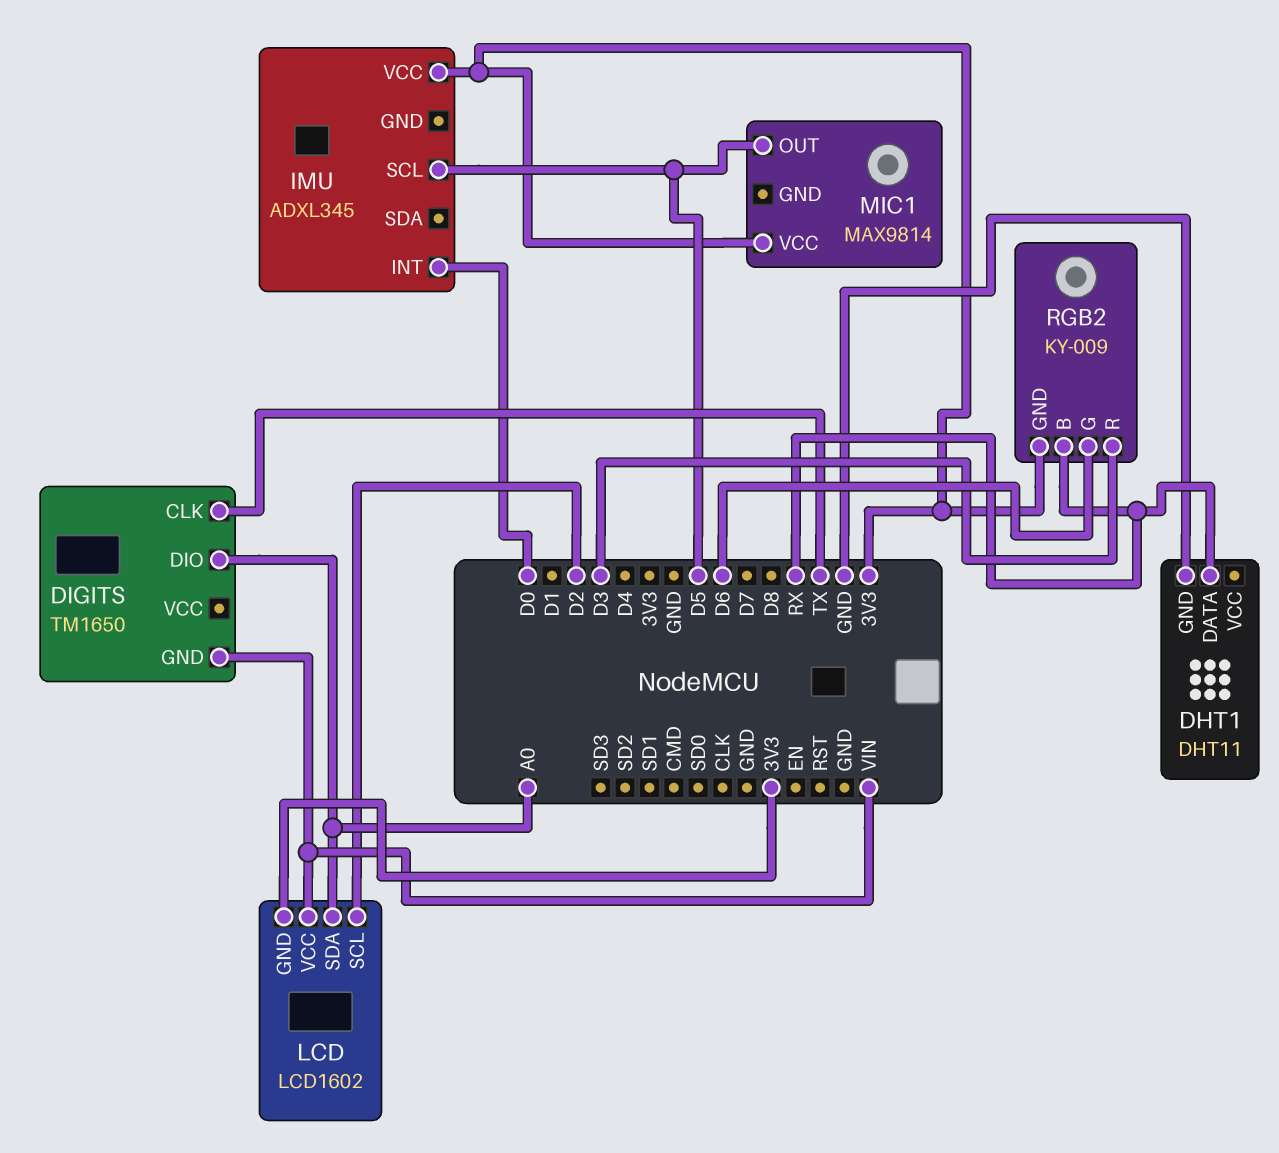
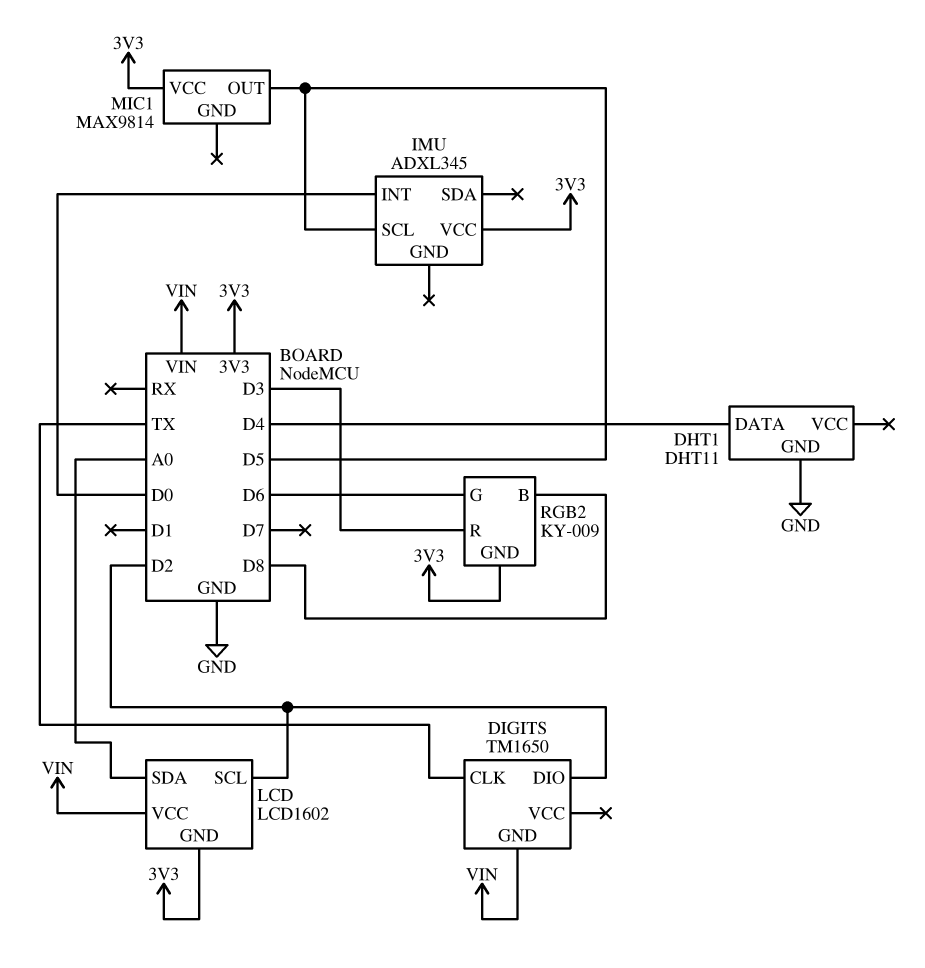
DHT1 pin DATA: RX -> D4
DIGITS pin DIO: A0 -> D2
RGB2 pin B: RX -> D8

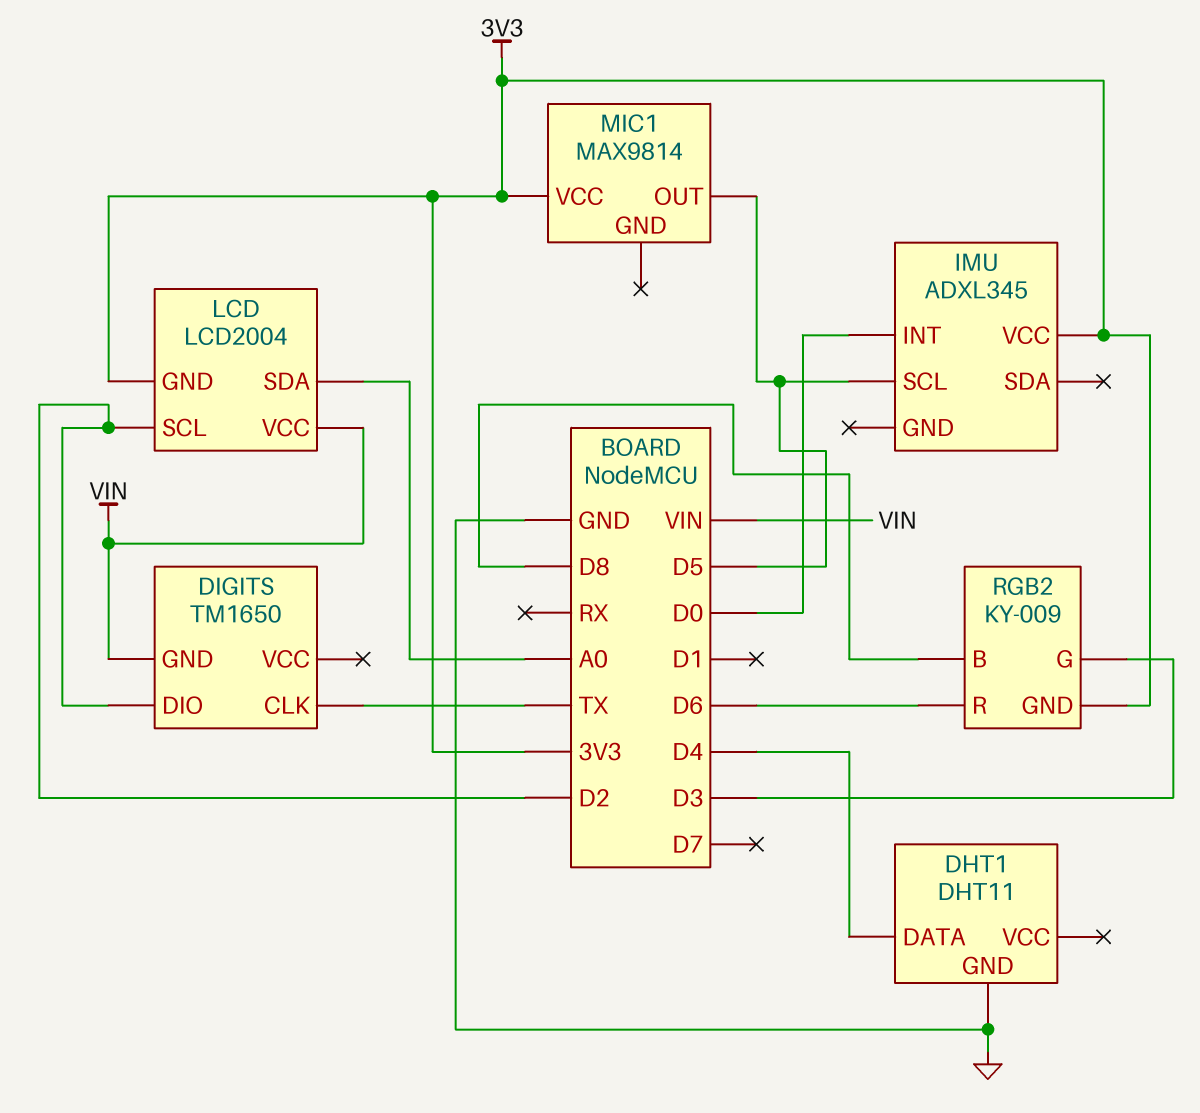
LCD: LCD1602 -> LCD2004
RGB2 pin G: D6 -> D3
RGB2 pin R: D3 -> D6

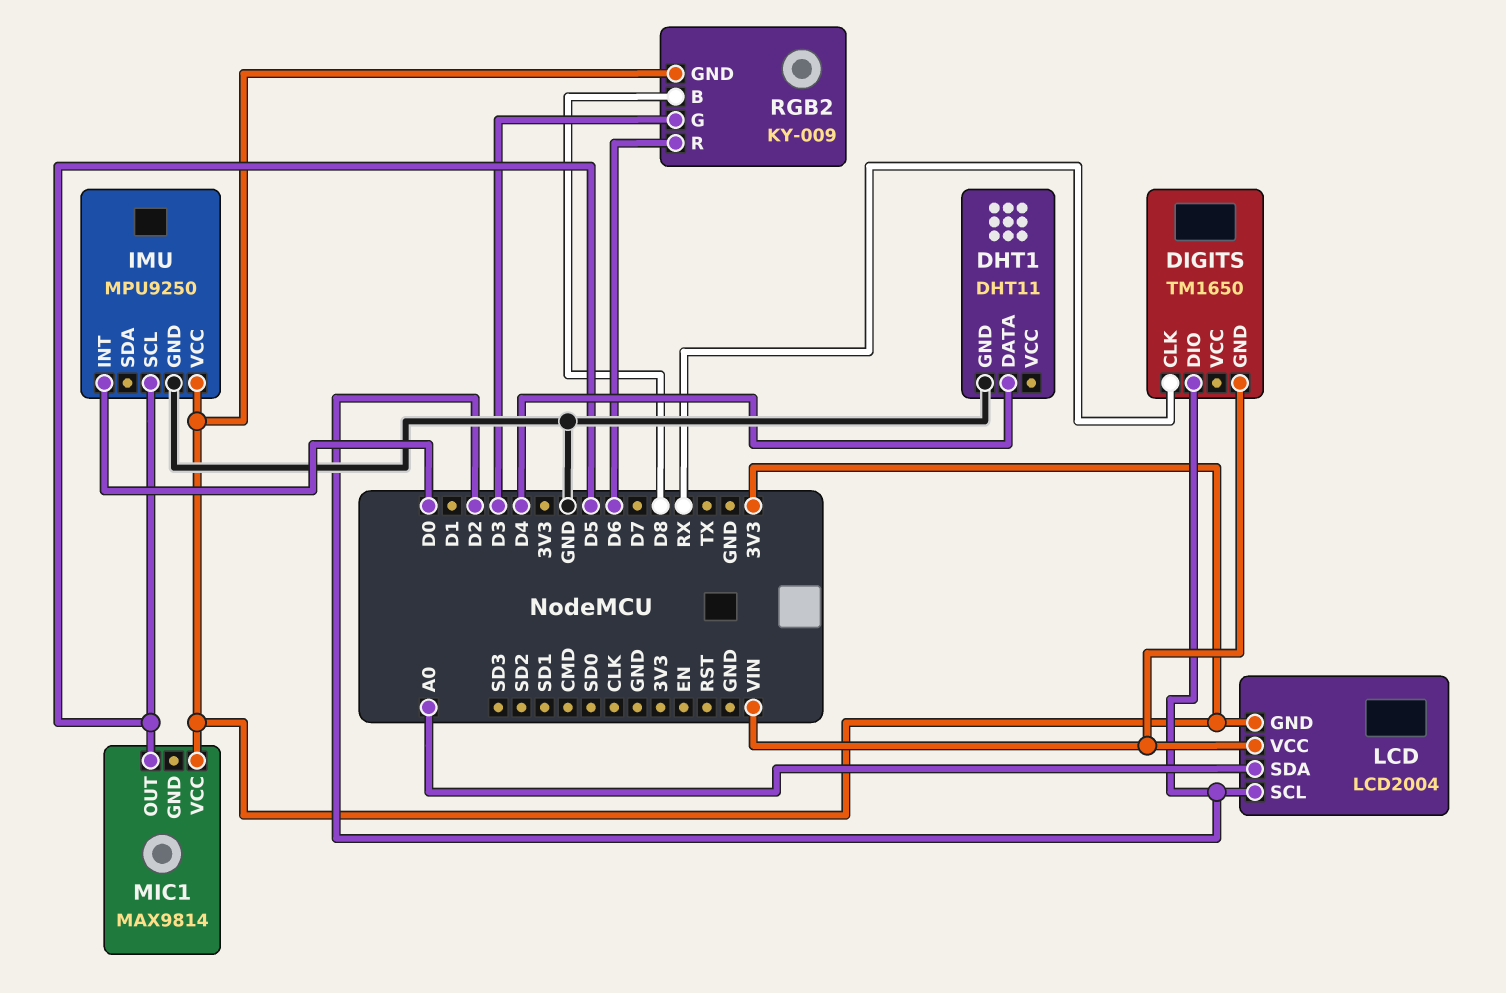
DIGITS pin CLK: TX -> RX
IMU: ADXL345 -> MPU9250
IMU pin GND: none -> GND

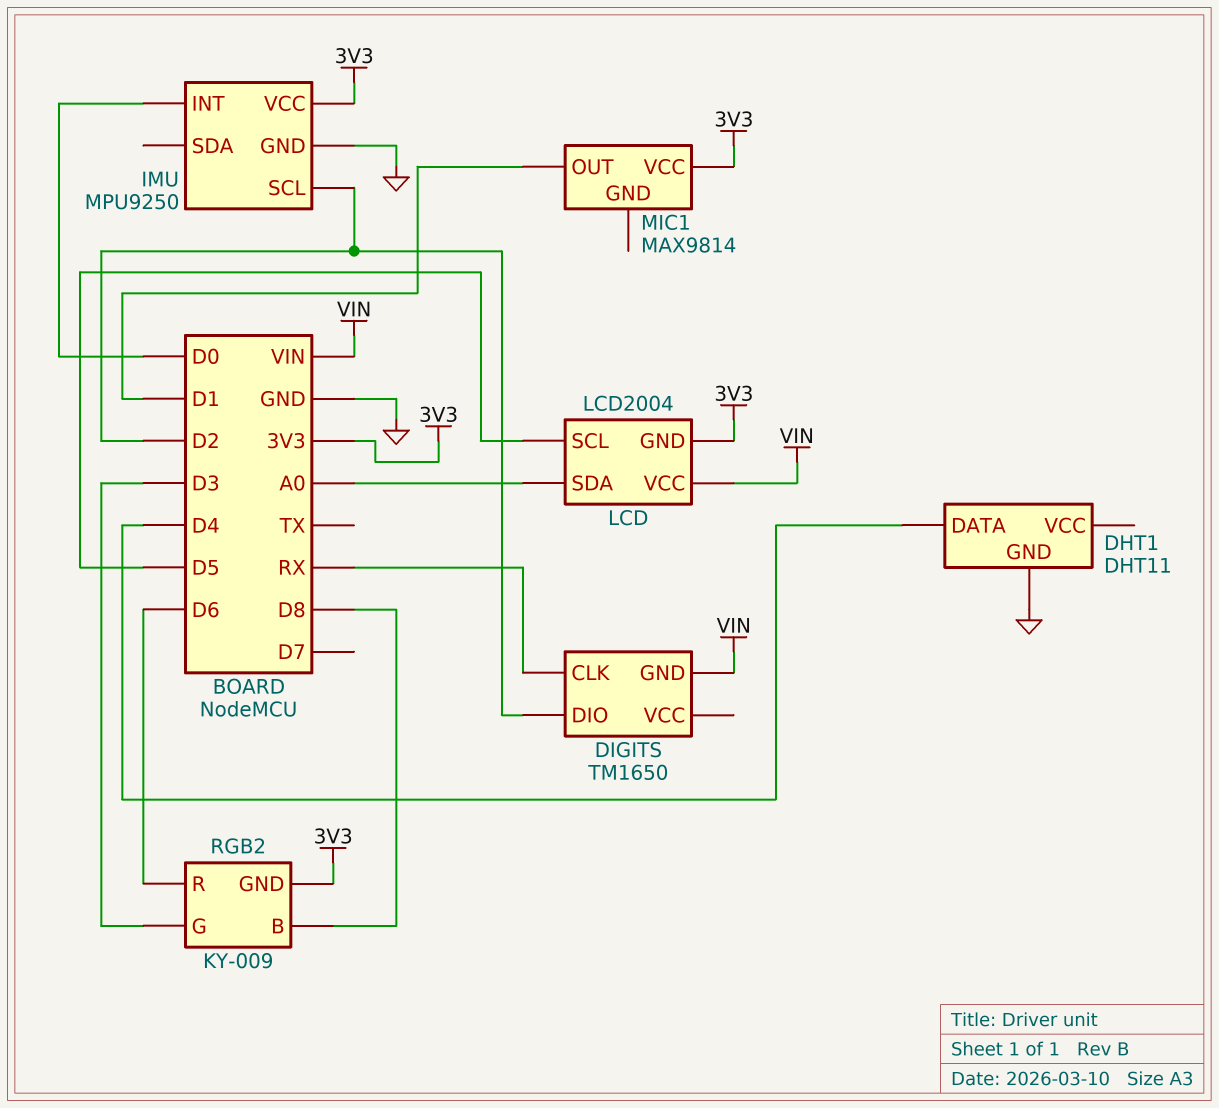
IMU pin SCL: D5 -> D2
LCD pin SCL: D2 -> D5
MIC1 pin OUT: D5 -> D1

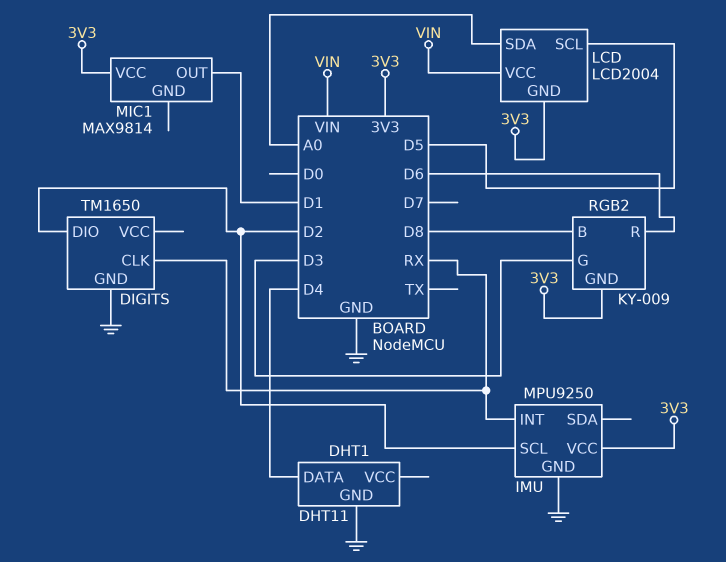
DIGITS pin GND: VIN -> GND
IMU pin INT: D0 -> RX

